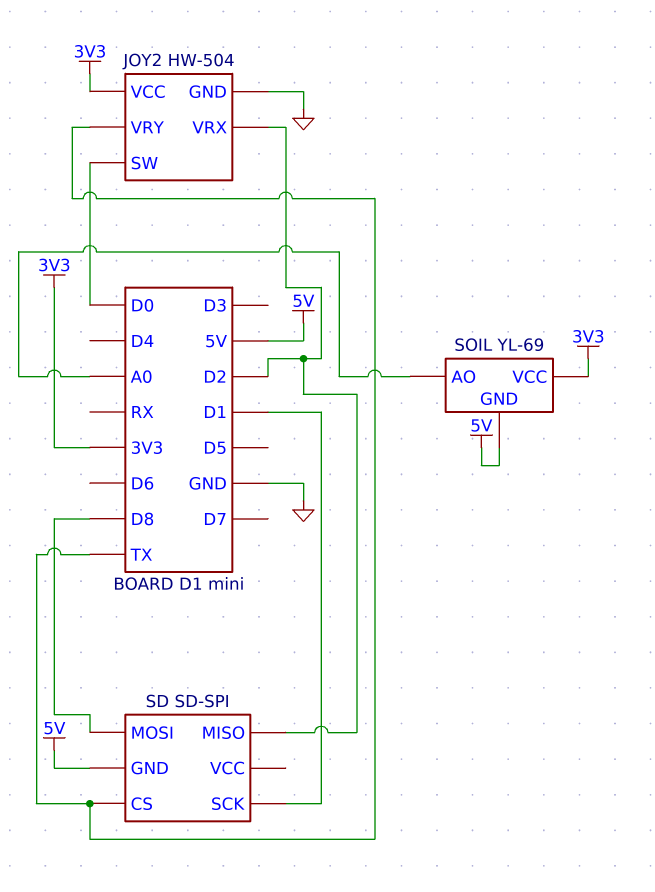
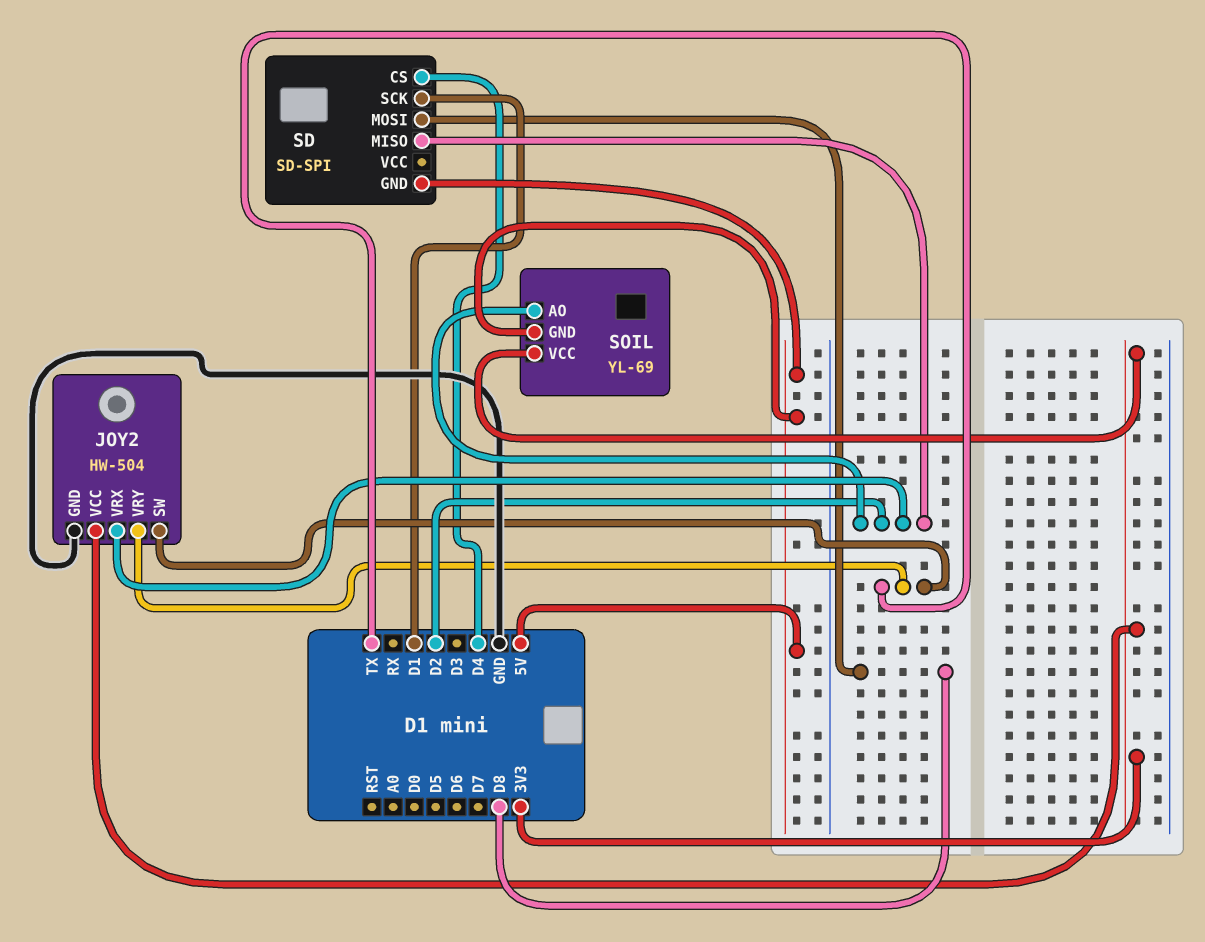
JOY2 pin SW: D0 -> TX
SD pin CS: TX -> D4
SOIL pin AO: A0 -> D2

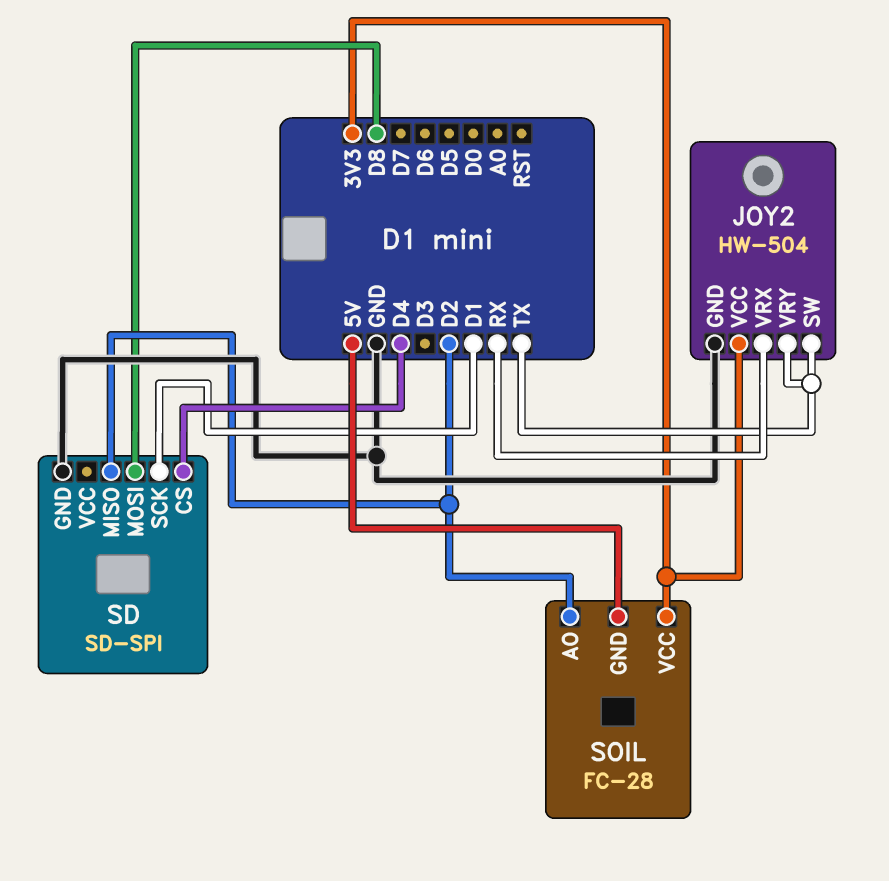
JOY2 pin VRX: D2 -> RX
SD pin GND: 5V -> GND
SOIL: YL-69 -> FC-28

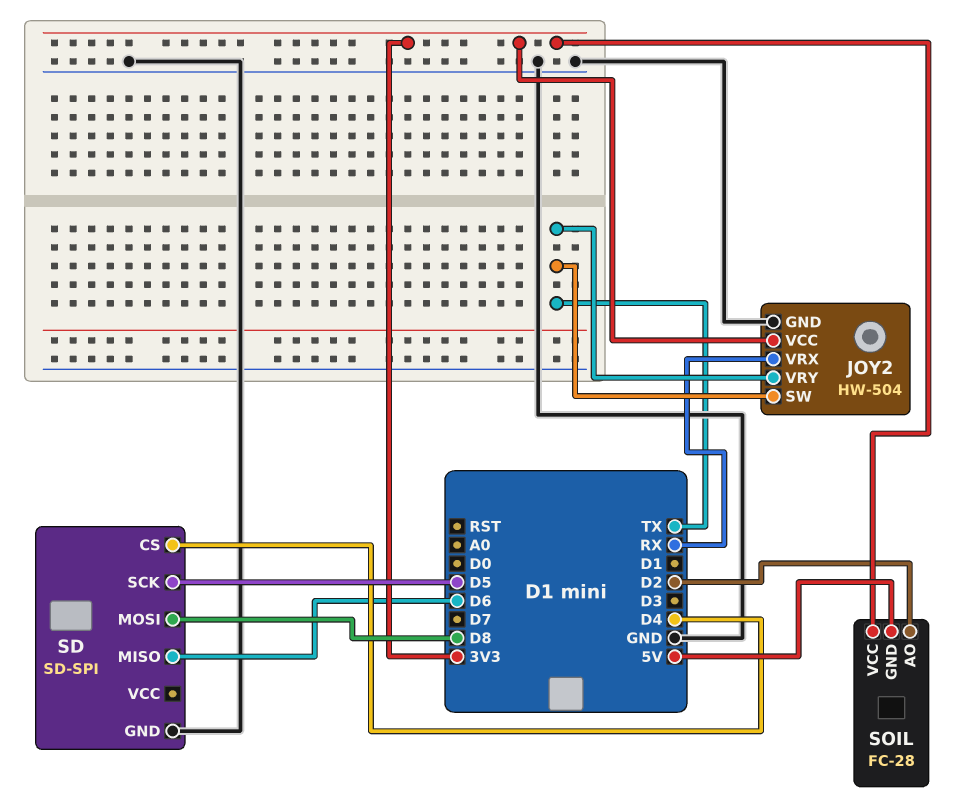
SD pin MISO: D2 -> D6
SD pin SCK: D1 -> D5

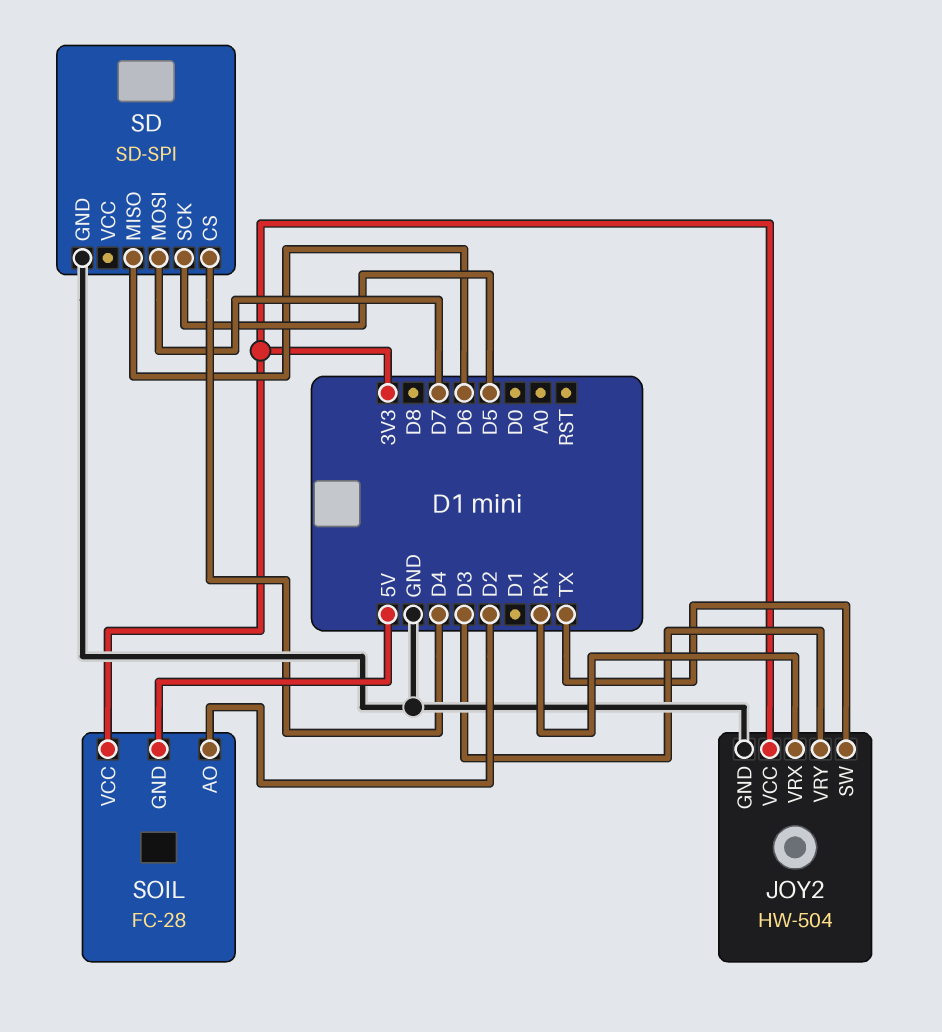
JOY2 pin VRY: TX -> D3
SD pin MOSI: D8 -> D7

